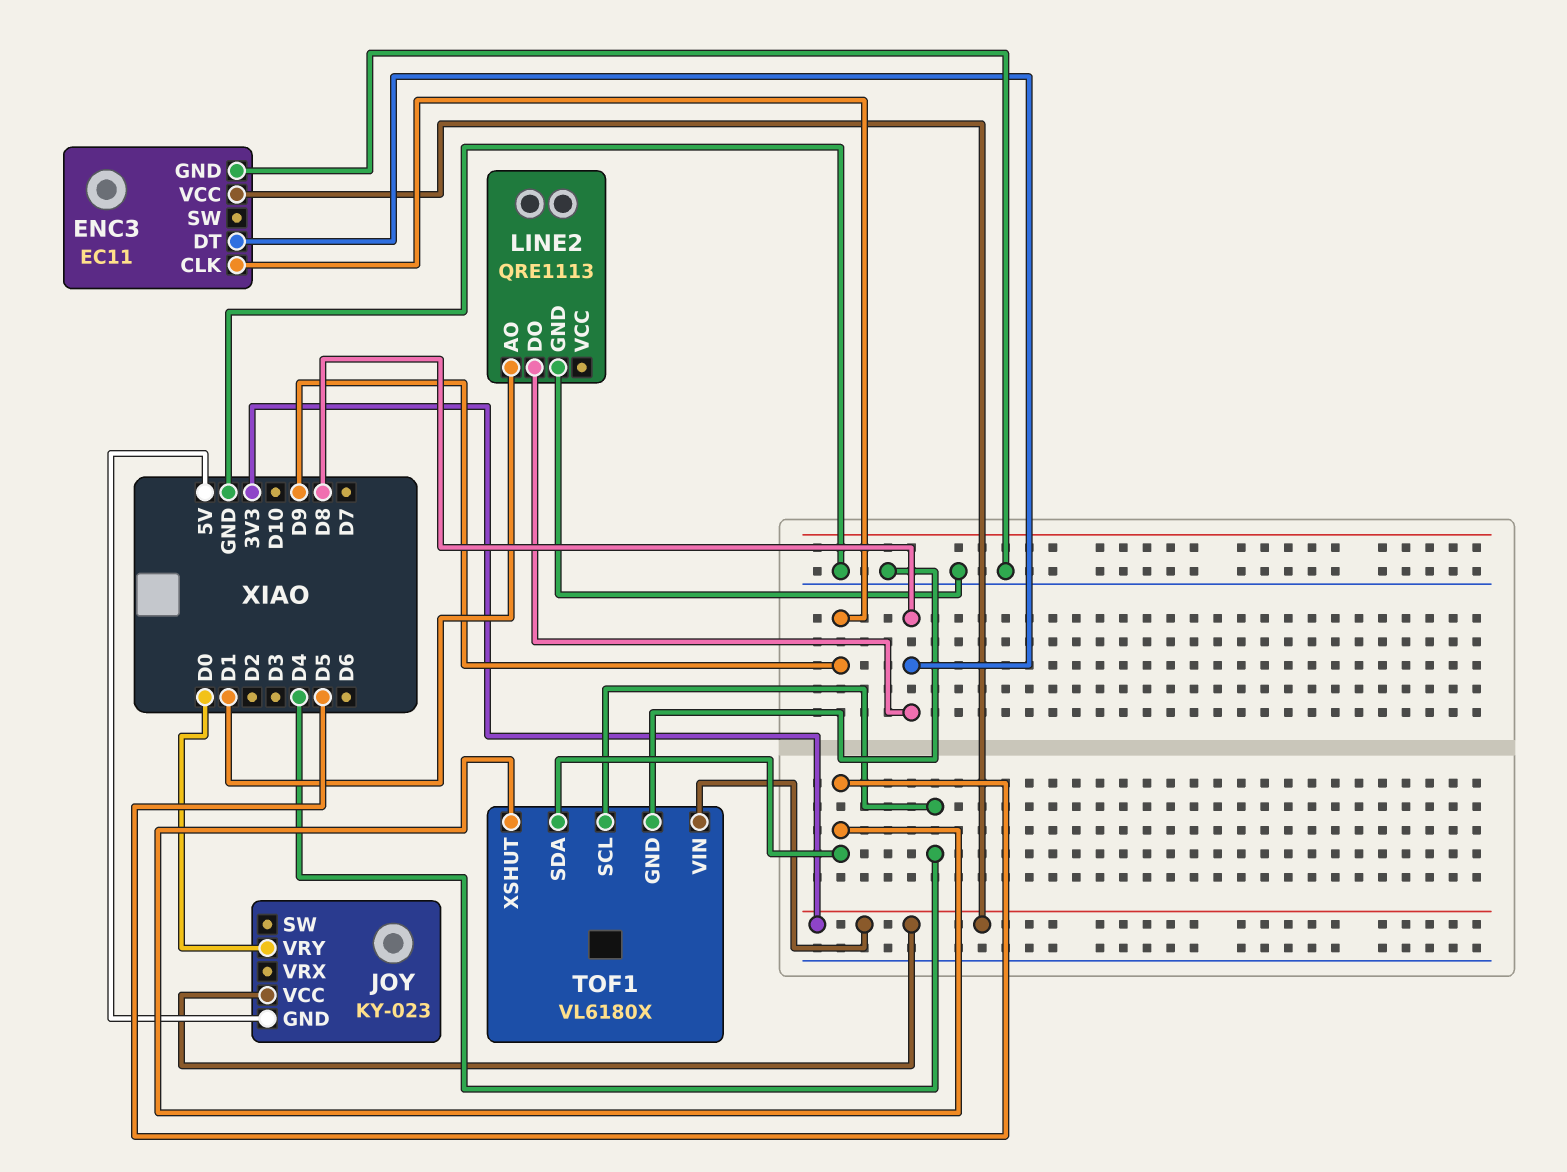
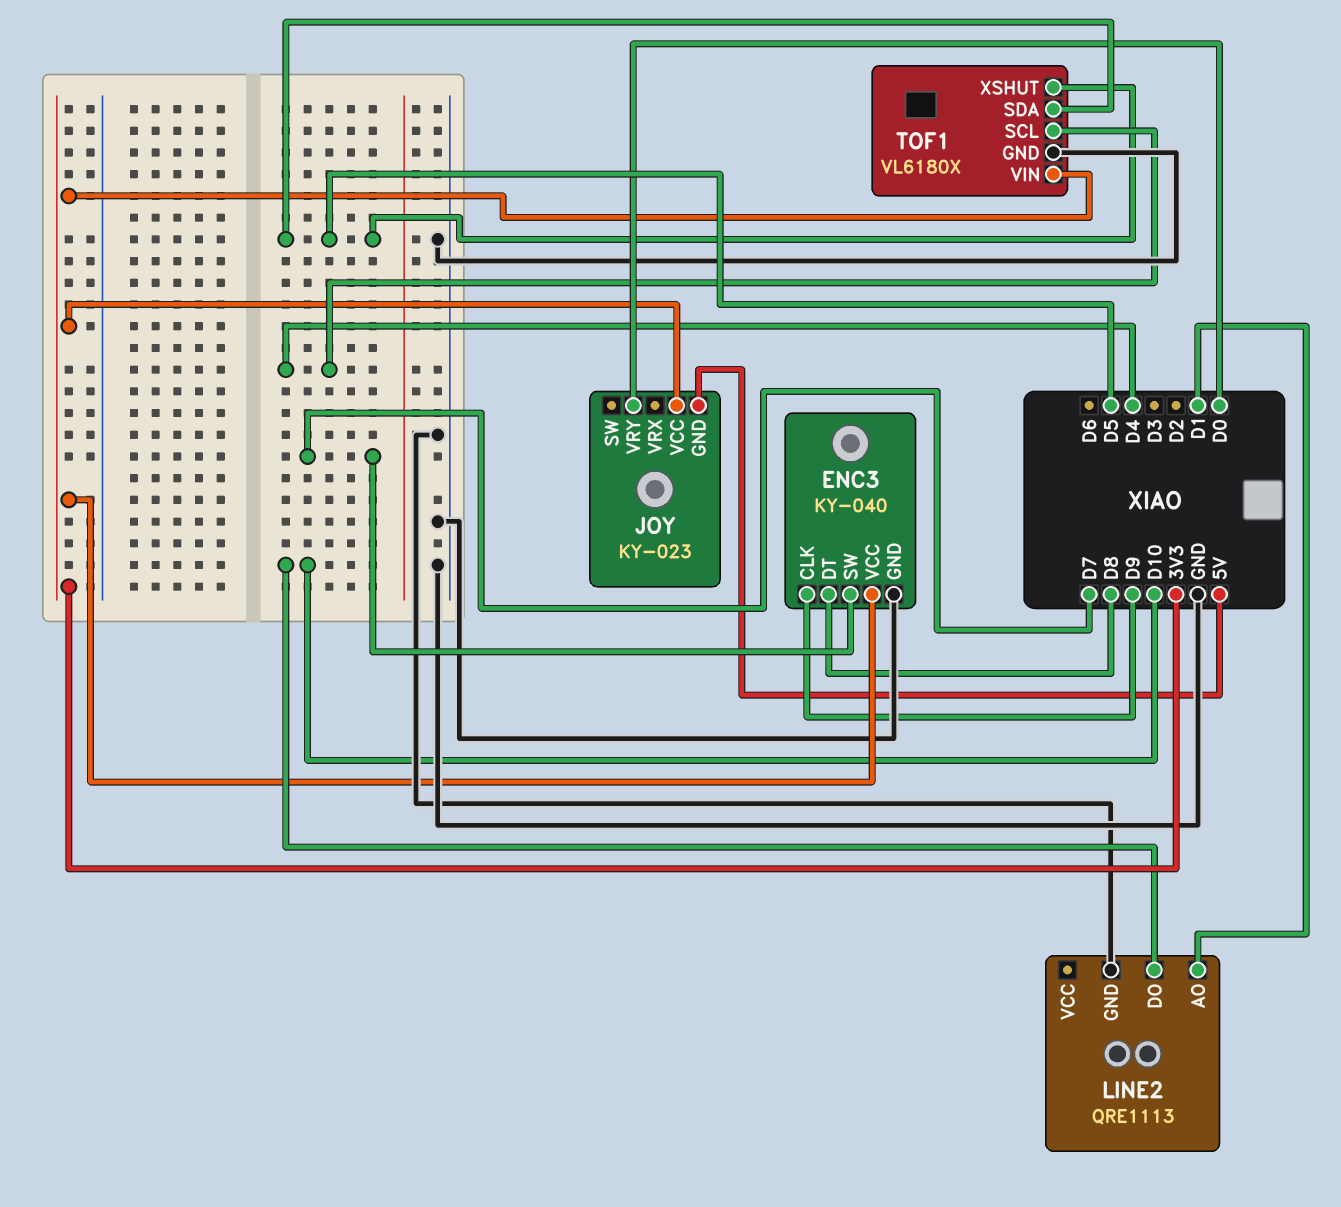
ENC3: EC11 -> KY-040
ENC3 pin SW: none -> D7
LINE2 pin DO: D8 -> D10

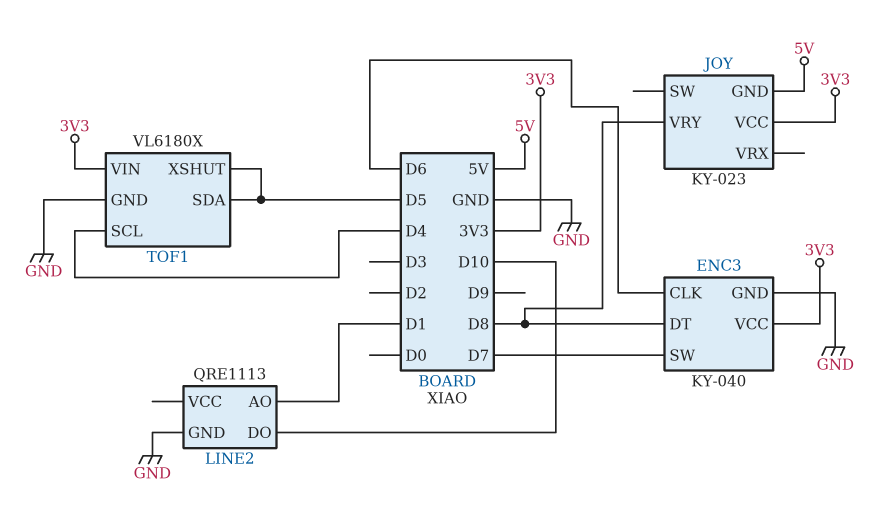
ENC3 pin CLK: D9 -> D6
JOY pin VRY: D0 -> D8

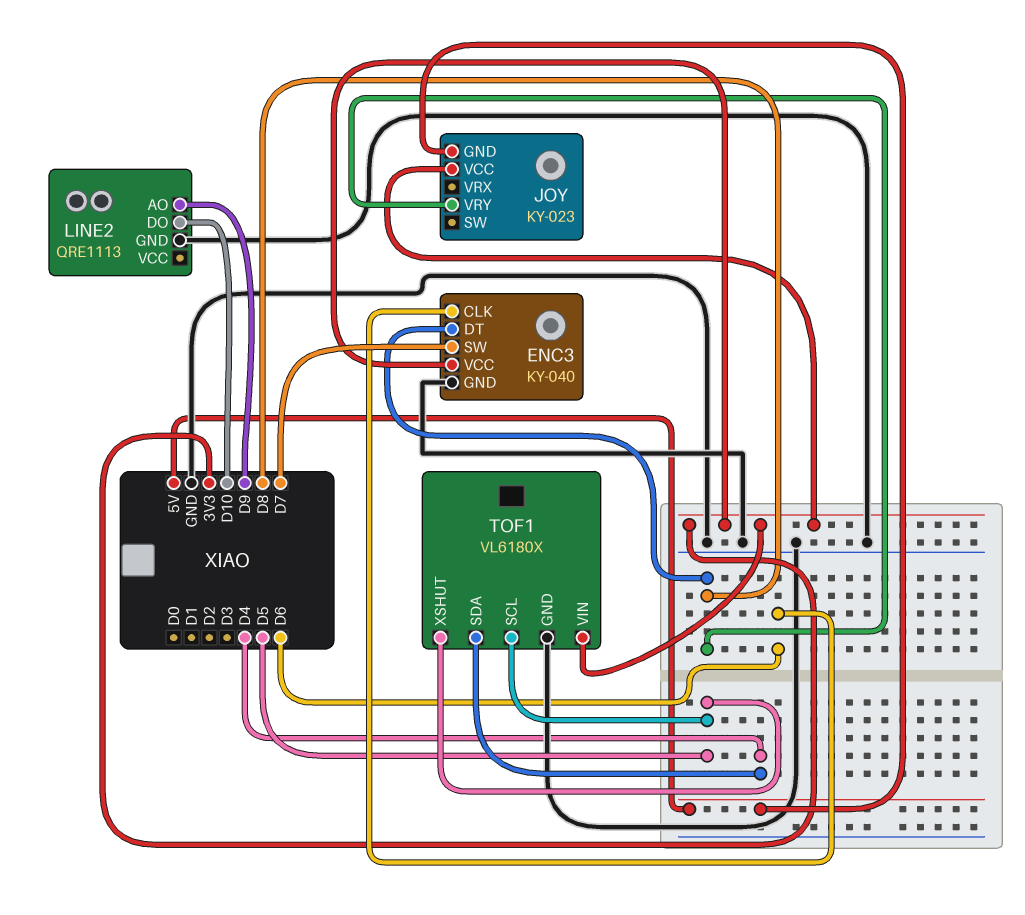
LINE2 pin AO: D1 -> D9
TOF1 pin SCL: D4 -> D5
TOF1 pin SDA: D5 -> D4

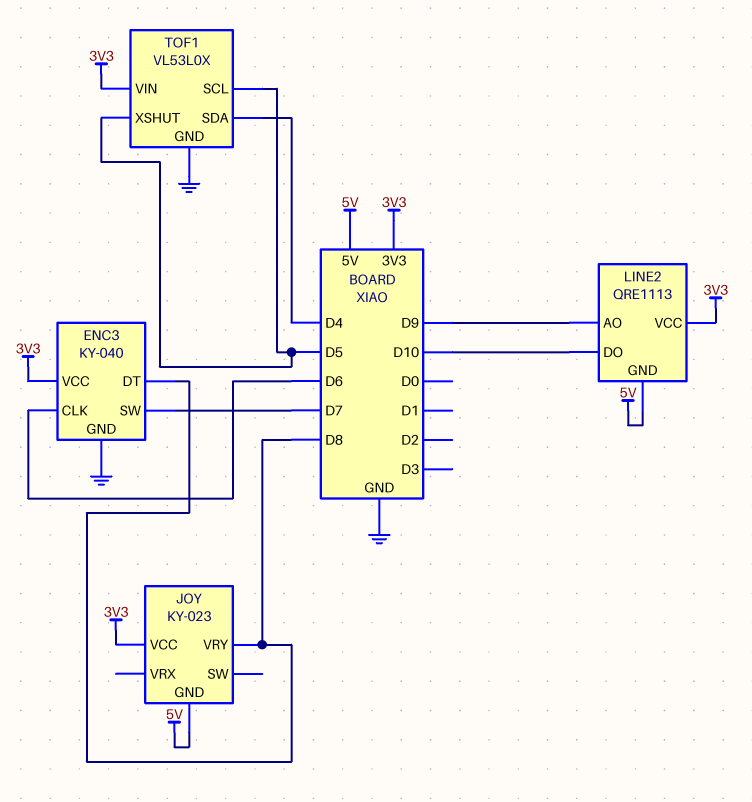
LINE2 pin GND: GND -> 5V
LINE2 pin VCC: none -> 3V3
TOF1: VL6180X -> VL53L0X

